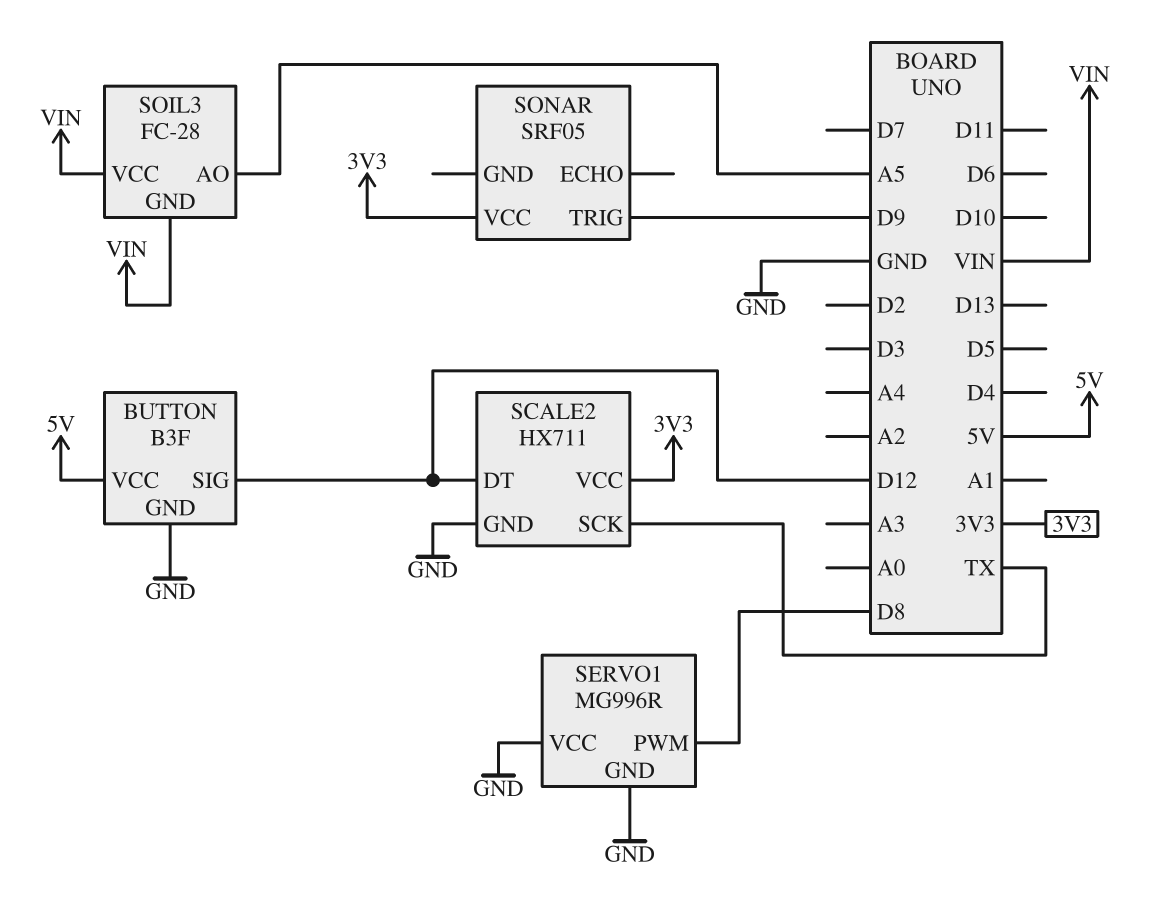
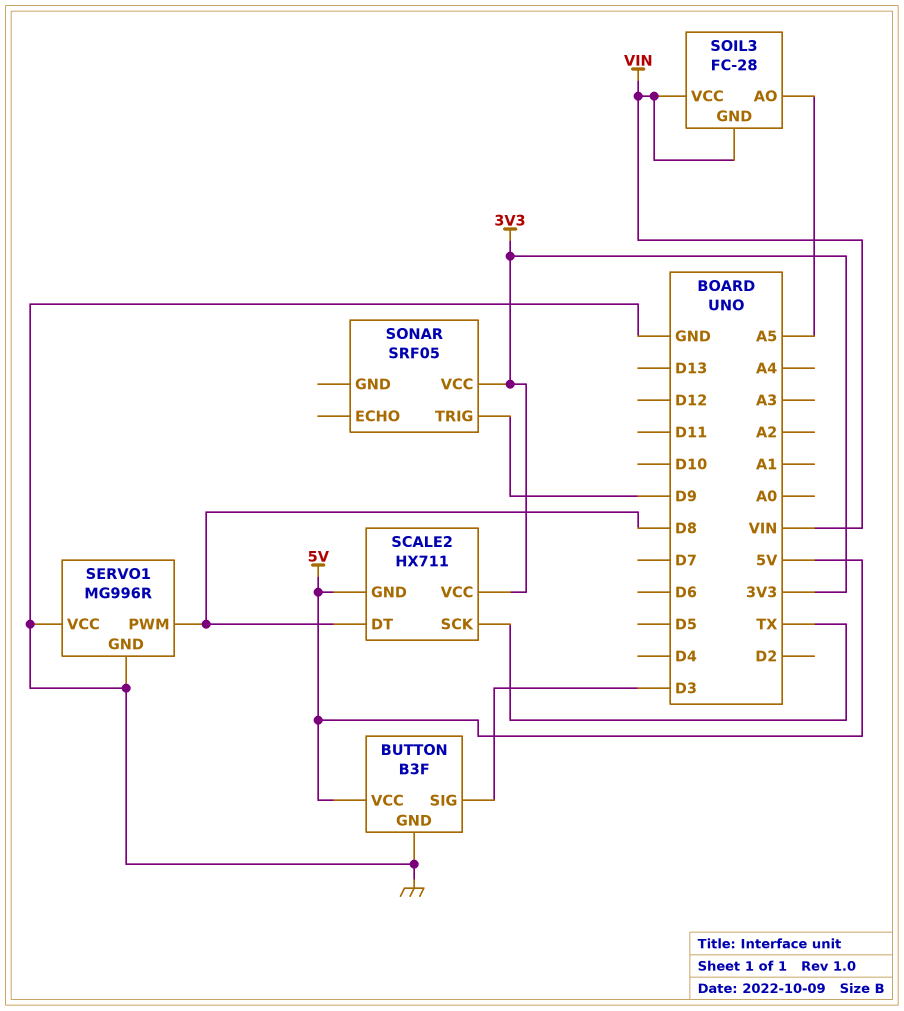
BUTTON pin SIG: D12 -> D3
SCALE2 pin DT: D12 -> D8
SCALE2 pin GND: GND -> 5V

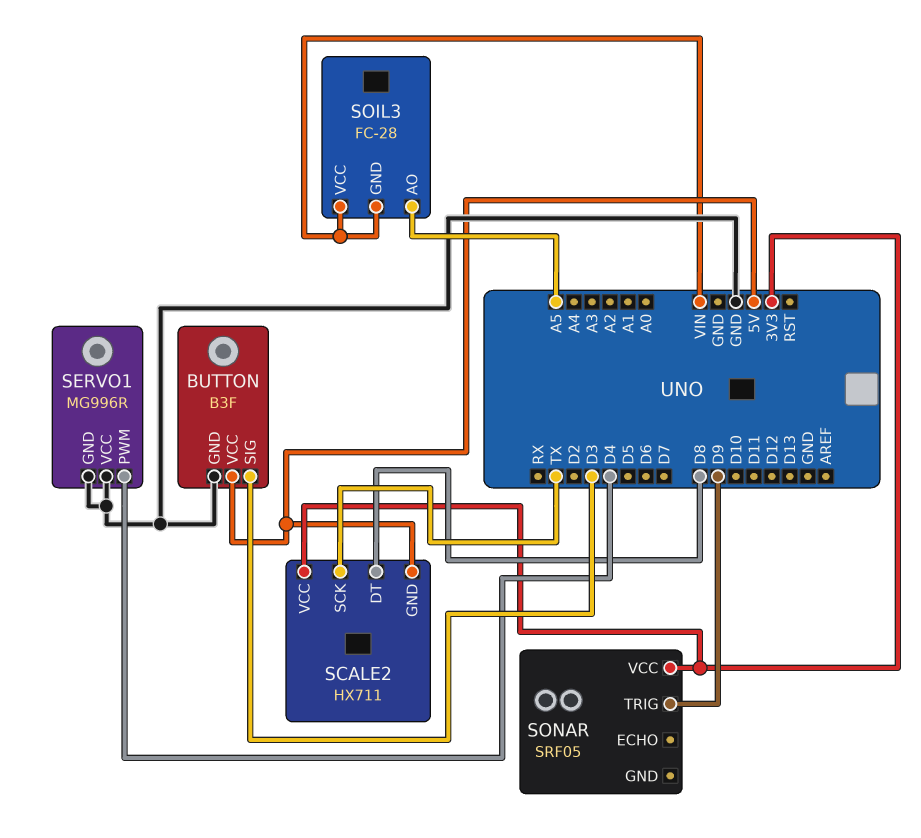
SERVO1 pin PWM: D8 -> D4

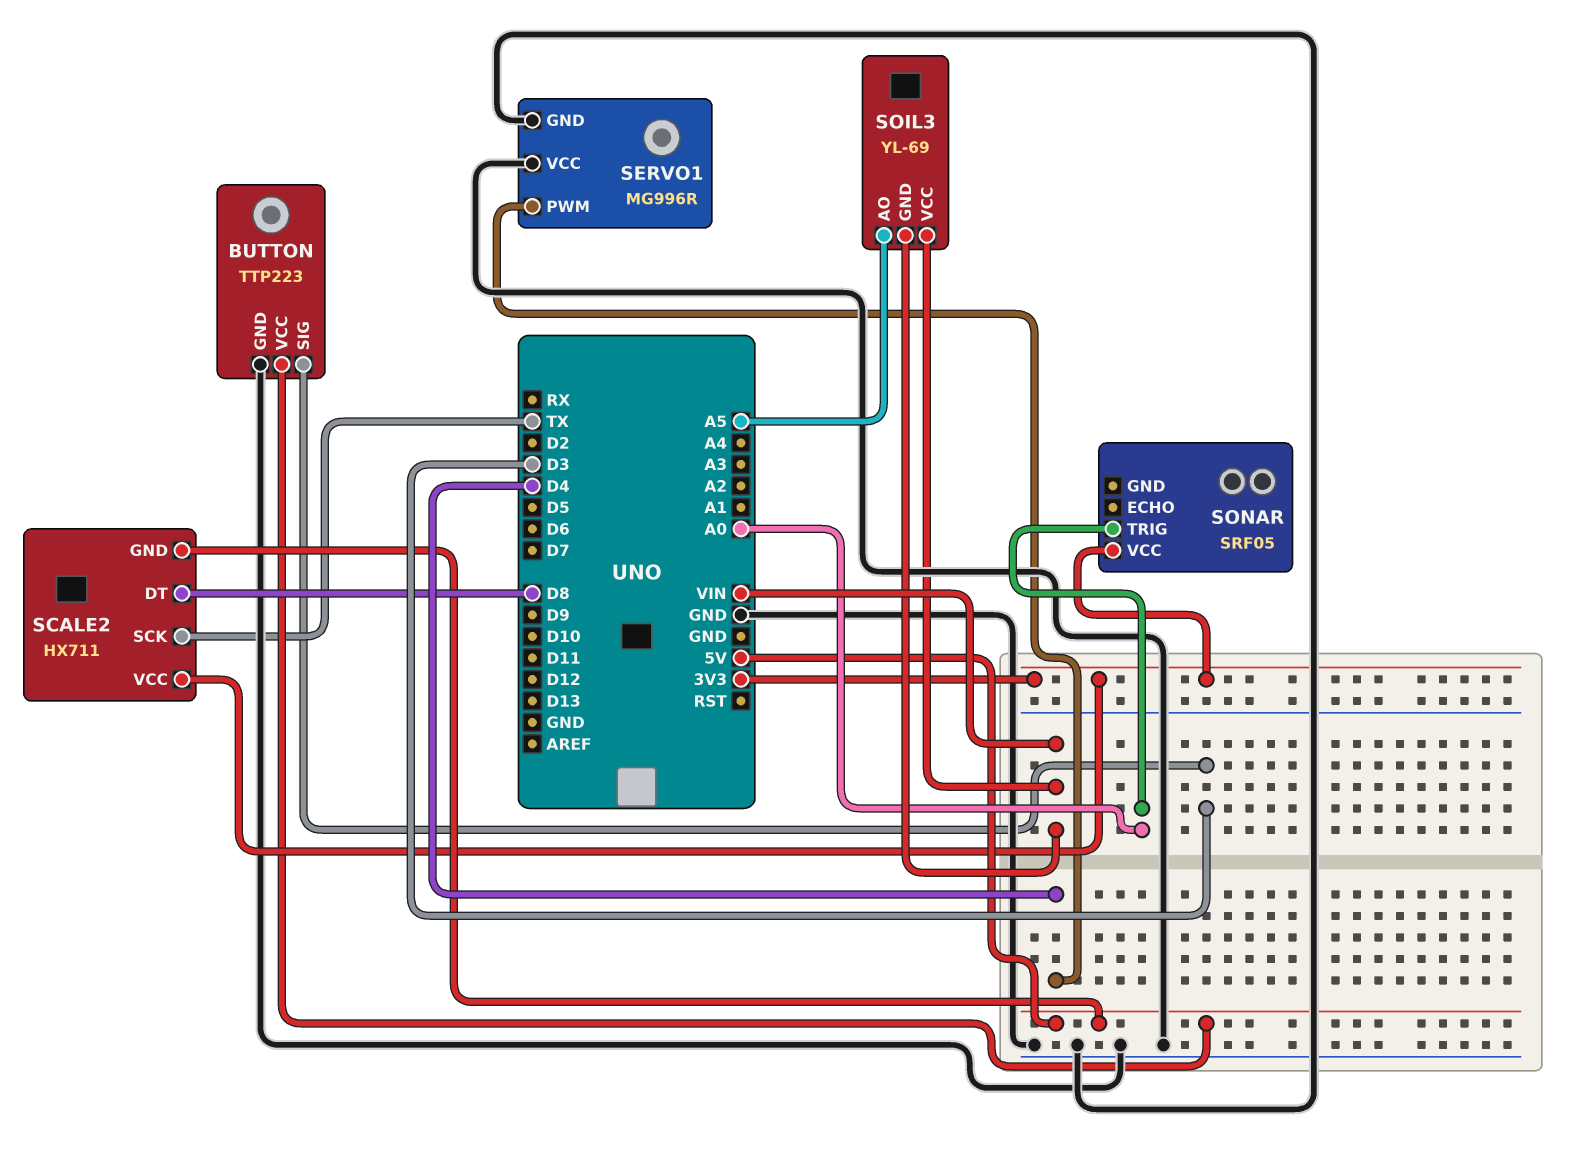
BUTTON: B3F -> TTP223
SOIL3: FC-28 -> YL-69
SONAR pin TRIG: D9 -> A0

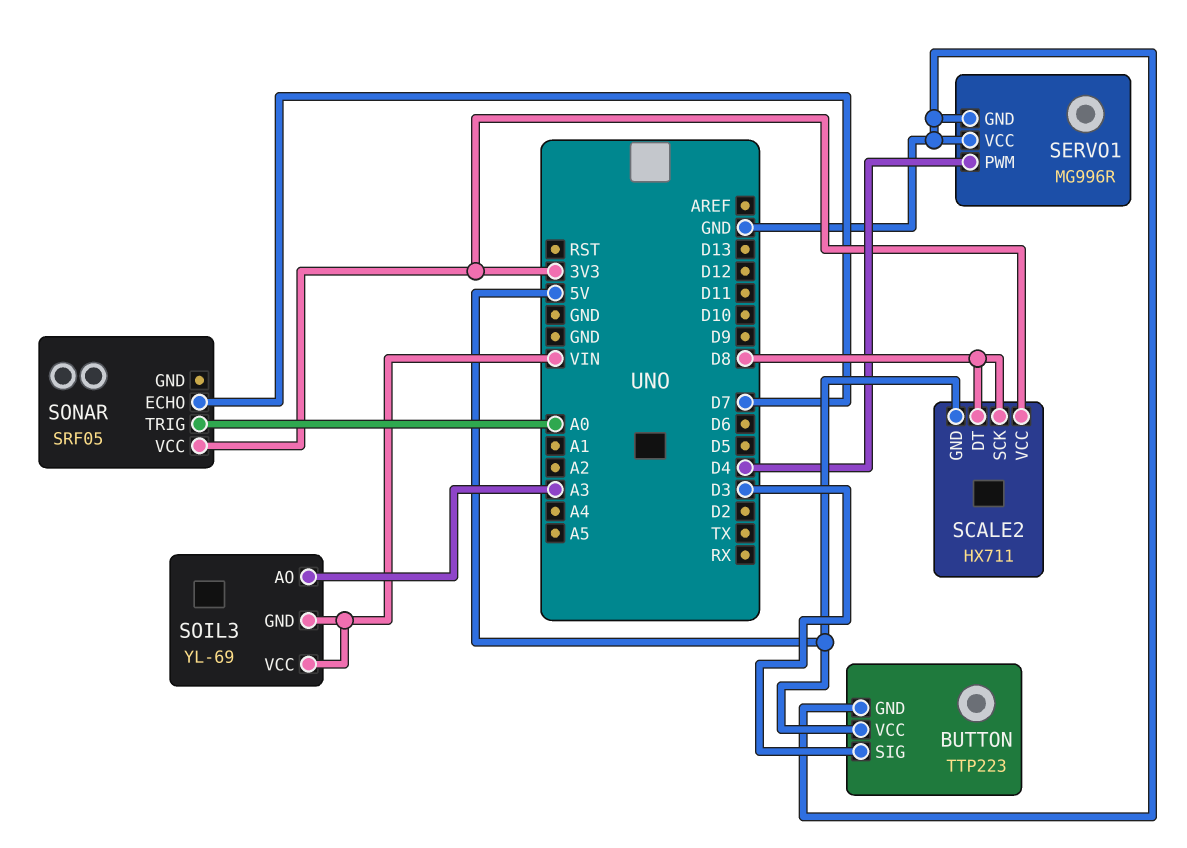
SCALE2 pin SCK: TX -> D8
SOIL3 pin AO: A5 -> A3
SONAR pin ECHO: none -> D7

